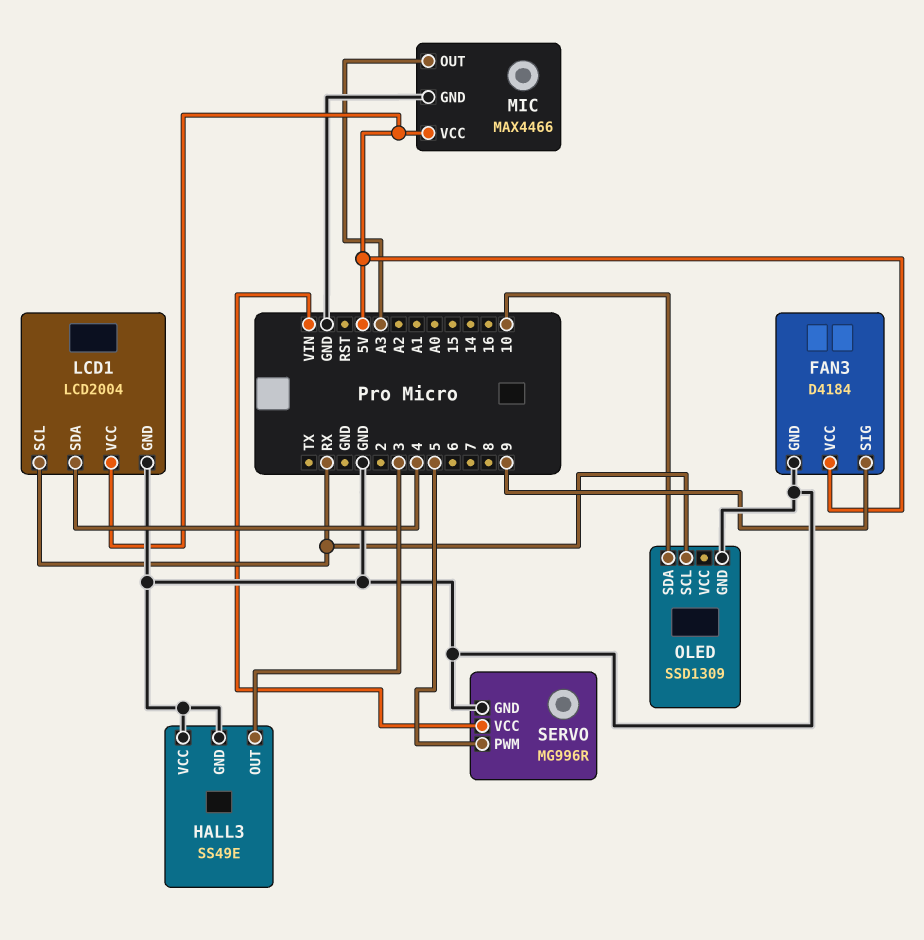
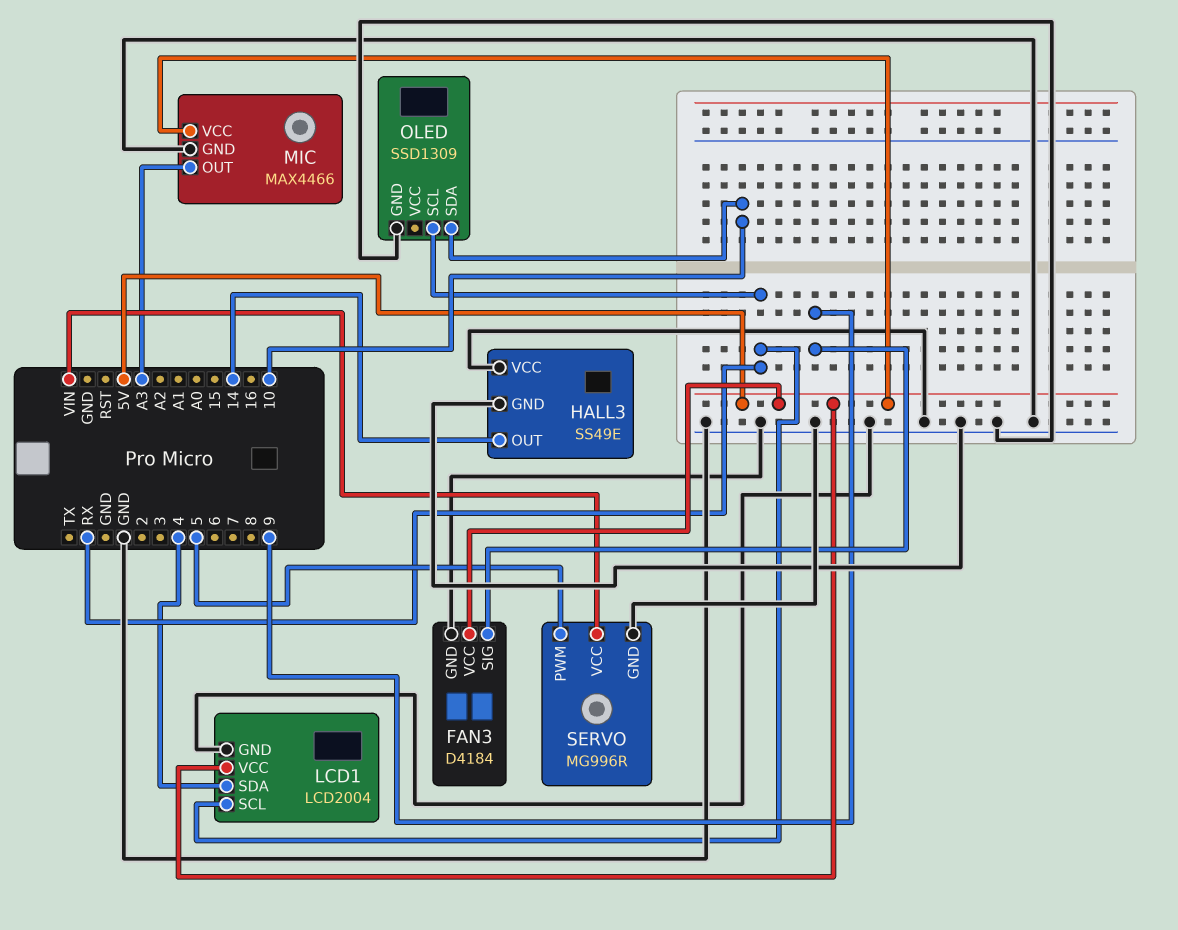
HALL3 pin OUT: 3 -> 14

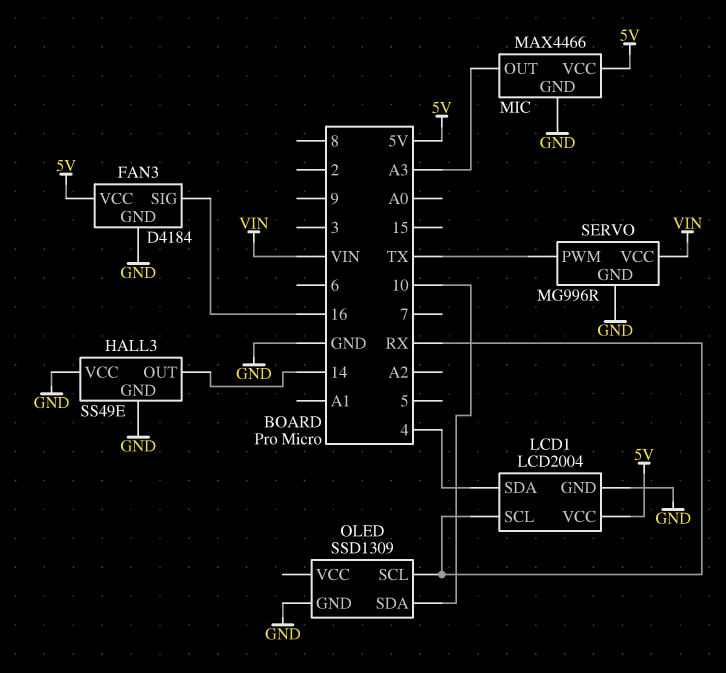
FAN3 pin SIG: 9 -> 16
SERVO pin PWM: 5 -> TX

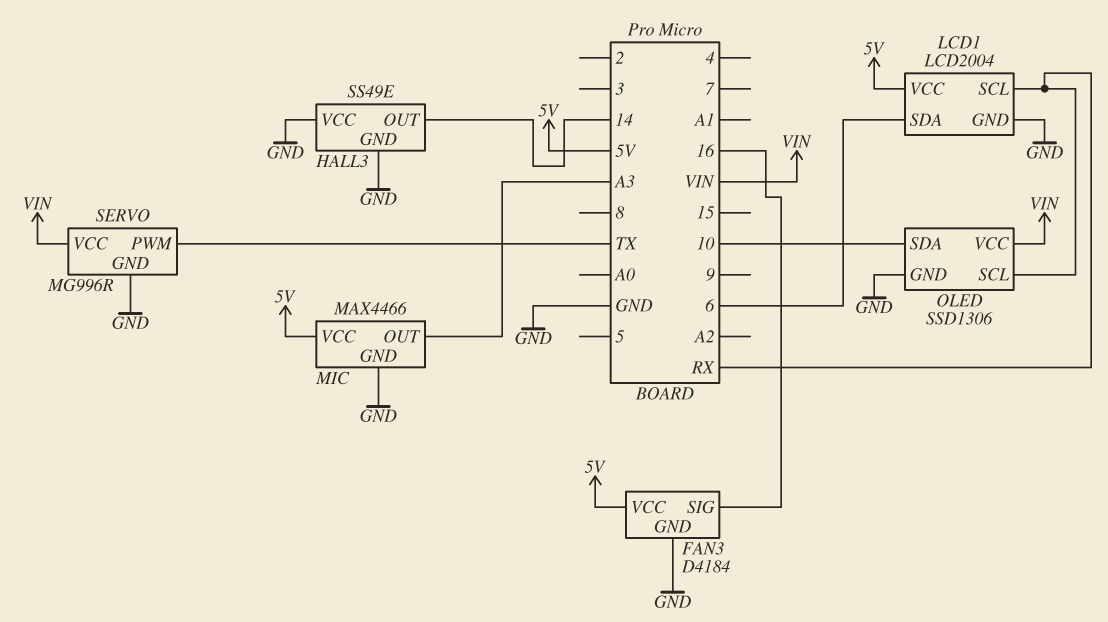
LCD1 pin SDA: 4 -> 6
OLED: SSD1309 -> SSD1306
OLED pin VCC: none -> VIN

